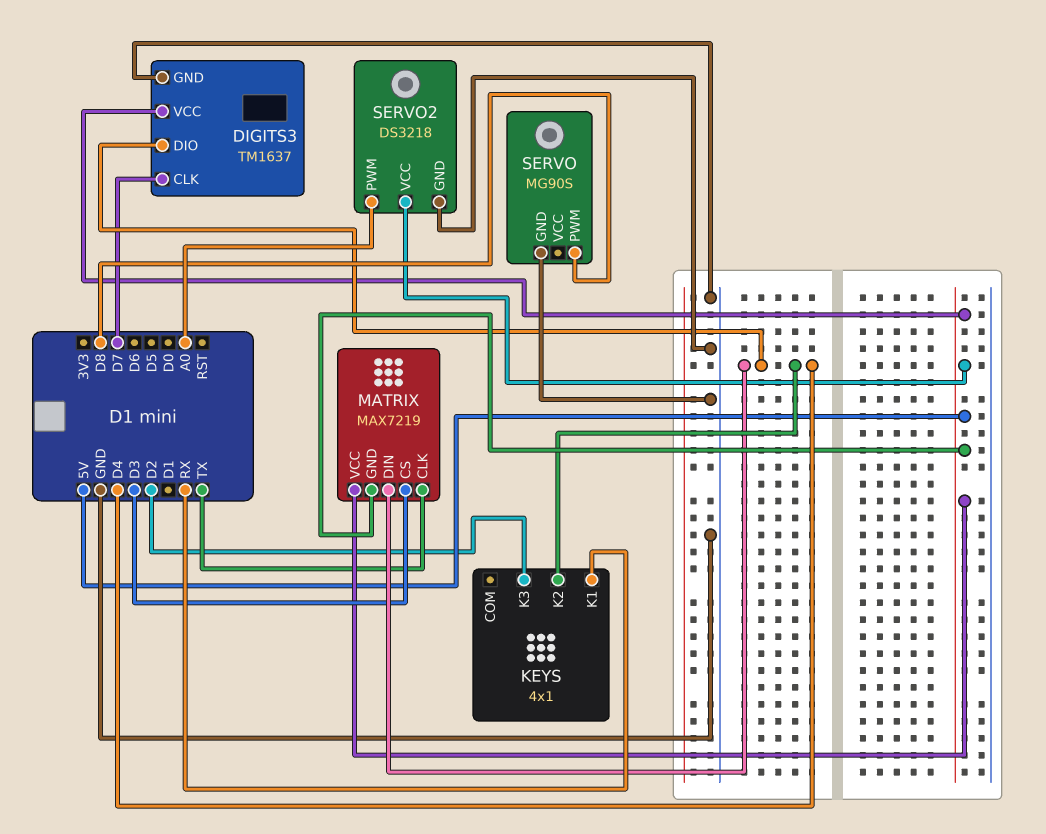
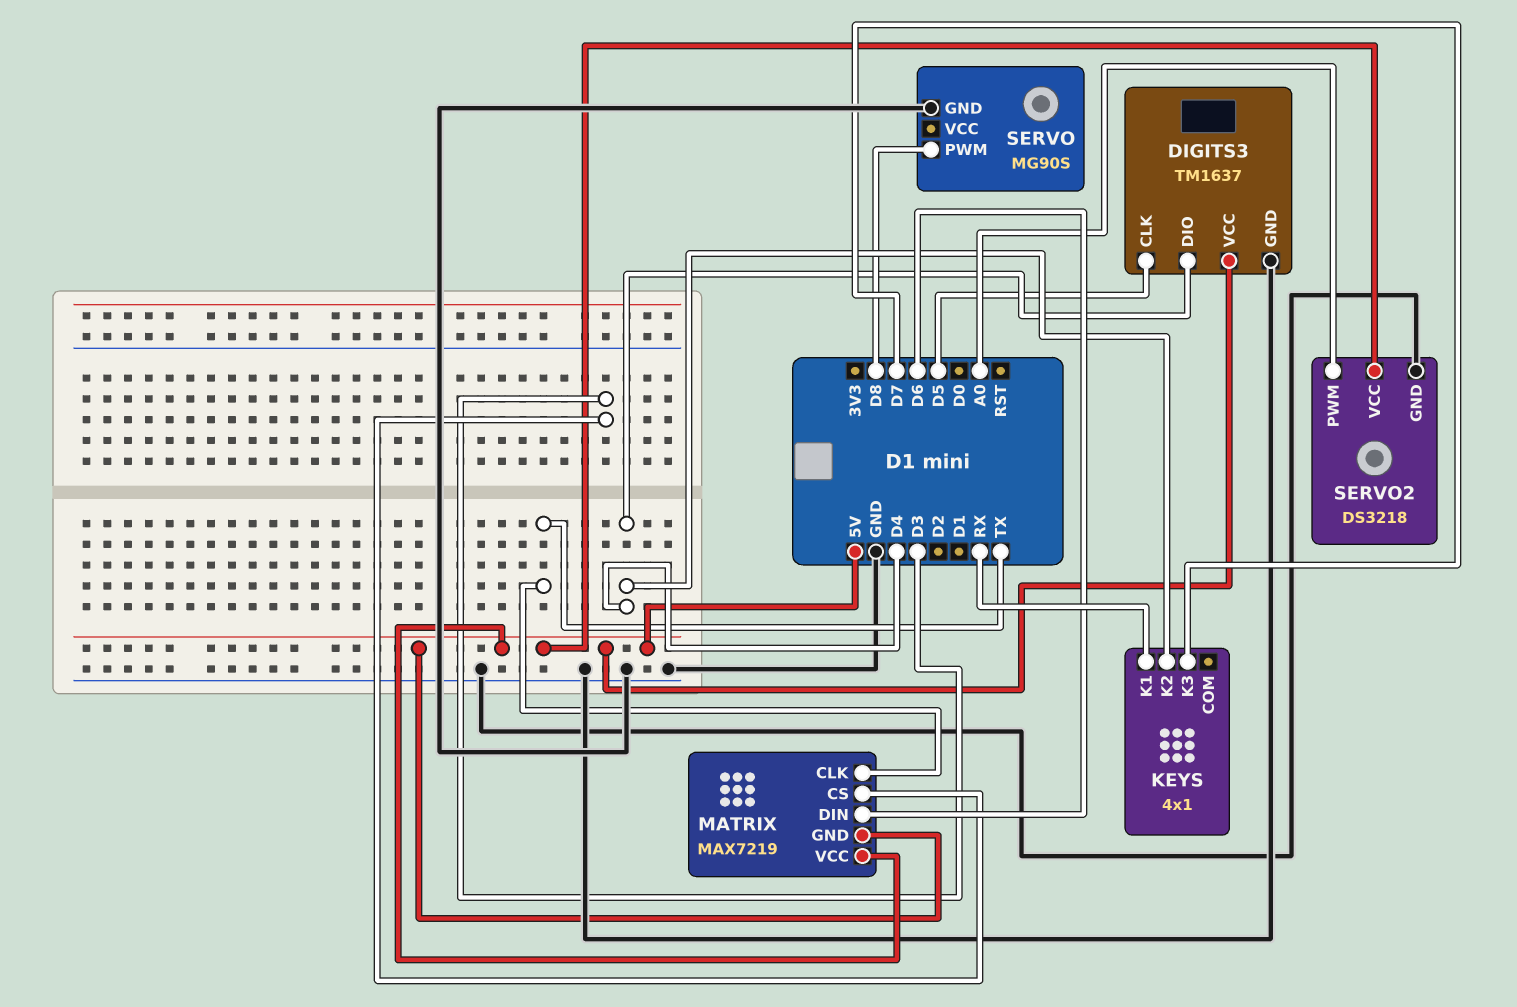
DIGITS3 pin CLK: D7 -> D5
KEYS pin K3: D2 -> D7
MATRIX pin DIN: D4 -> D6

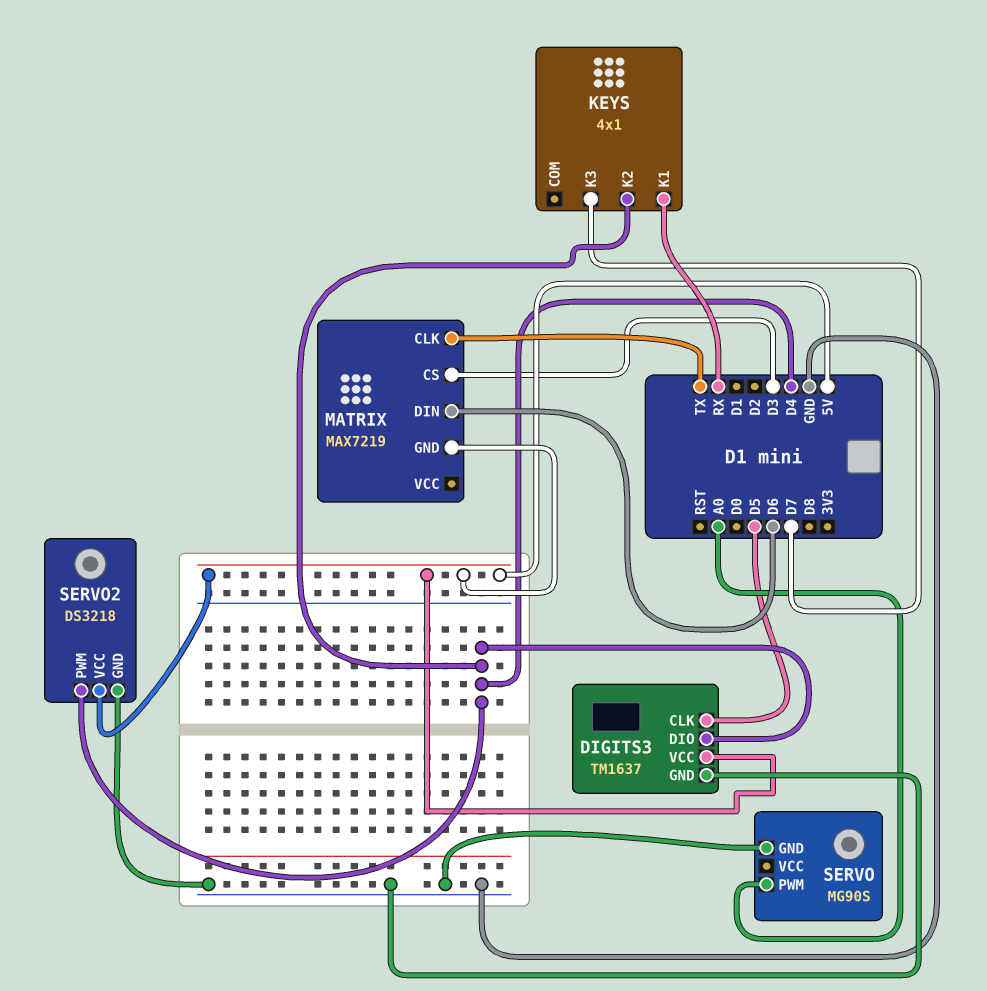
MATRIX pin VCC: 5V -> none
SERVO pin PWM: D8 -> A0
SERVO2 pin PWM: A0 -> D4

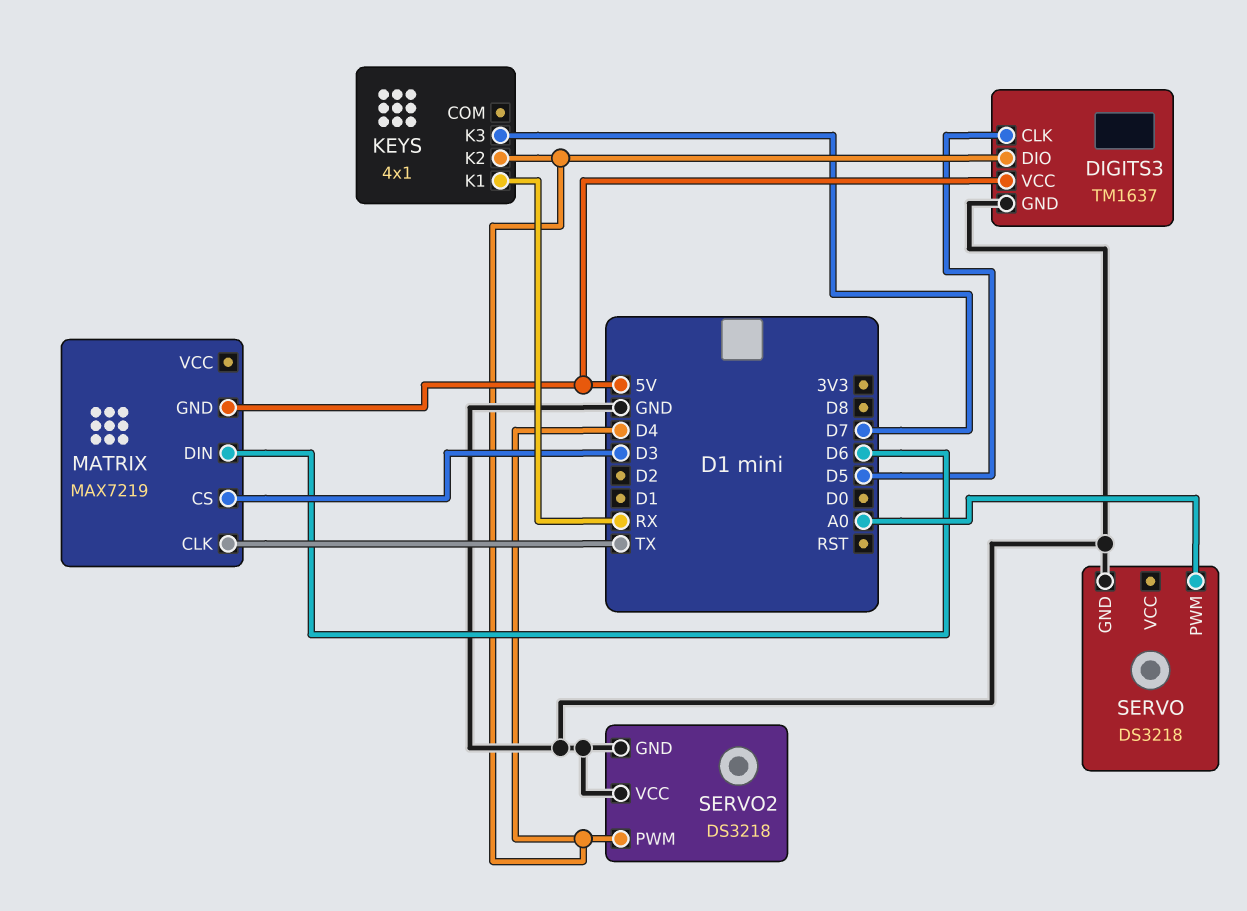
SERVO: MG90S -> DS3218
SERVO2 pin VCC: 5V -> GND

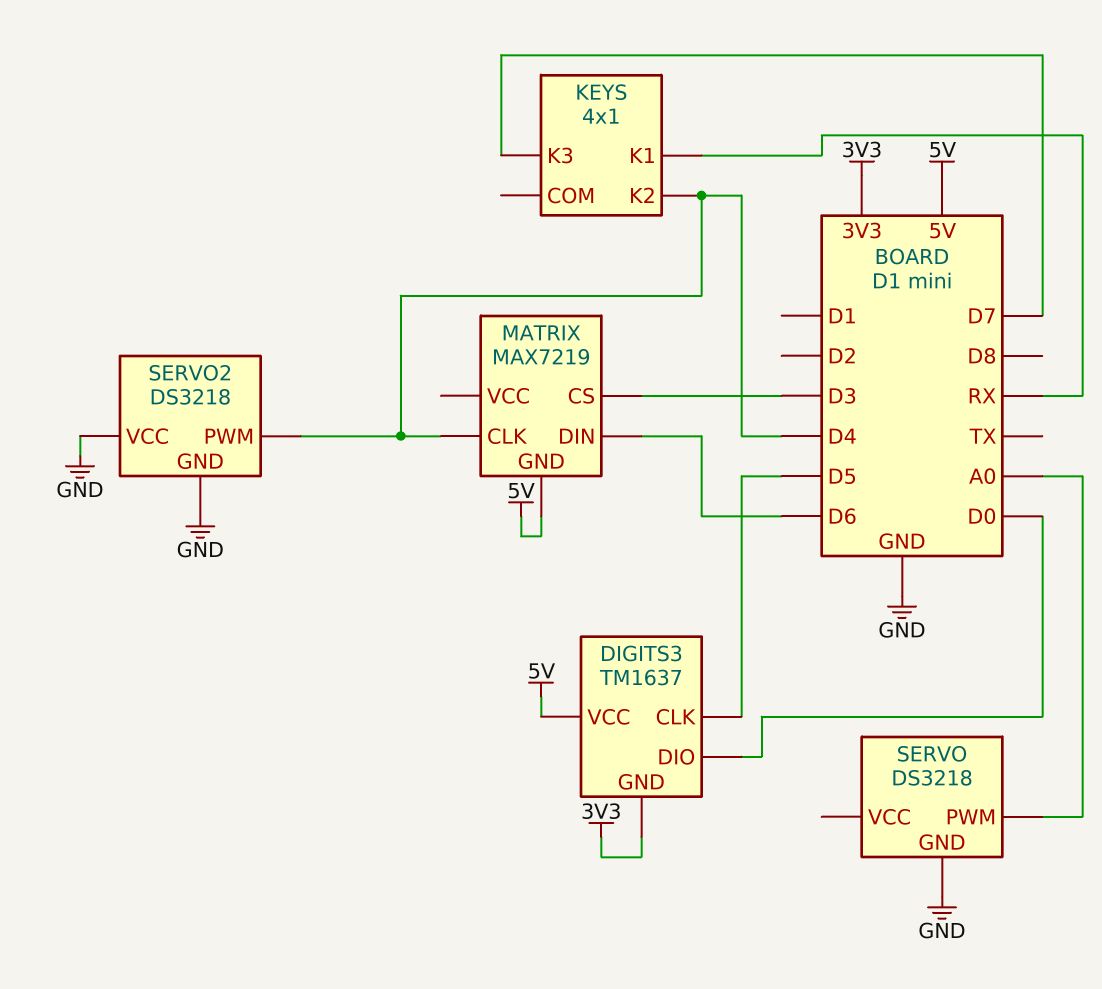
DIGITS3 pin DIO: D4 -> D0
DIGITS3 pin GND: GND -> 3V3
MATRIX pin CLK: TX -> D4

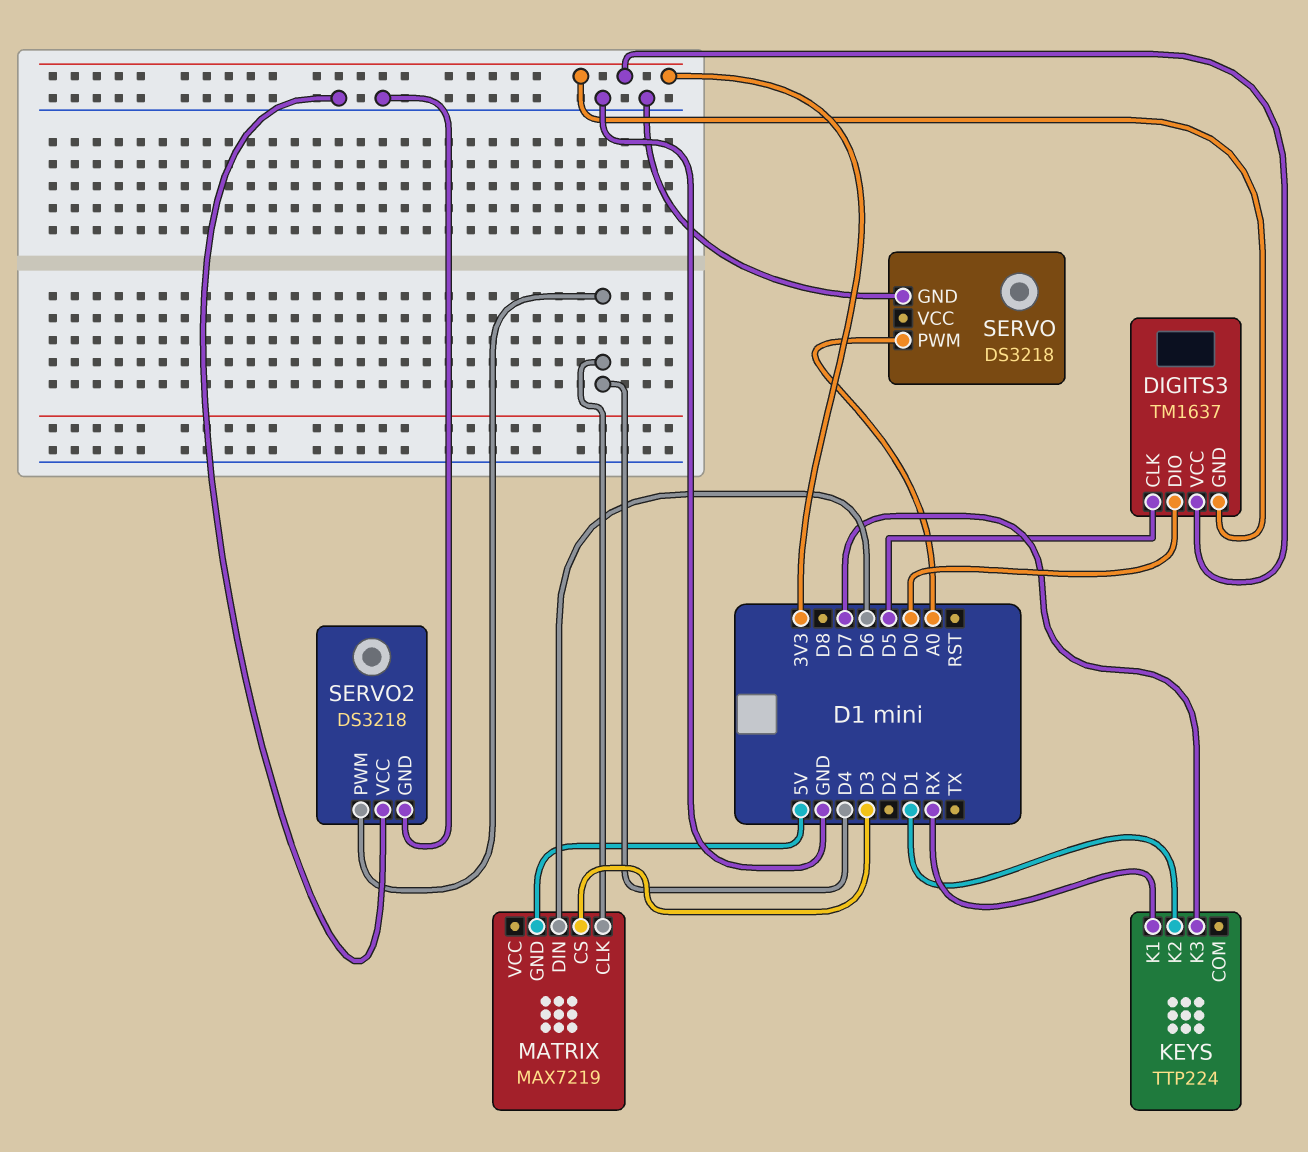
DIGITS3 pin VCC: 5V -> 3V3
KEYS: 4x1 -> TTP224
KEYS pin K2: D4 -> D1

